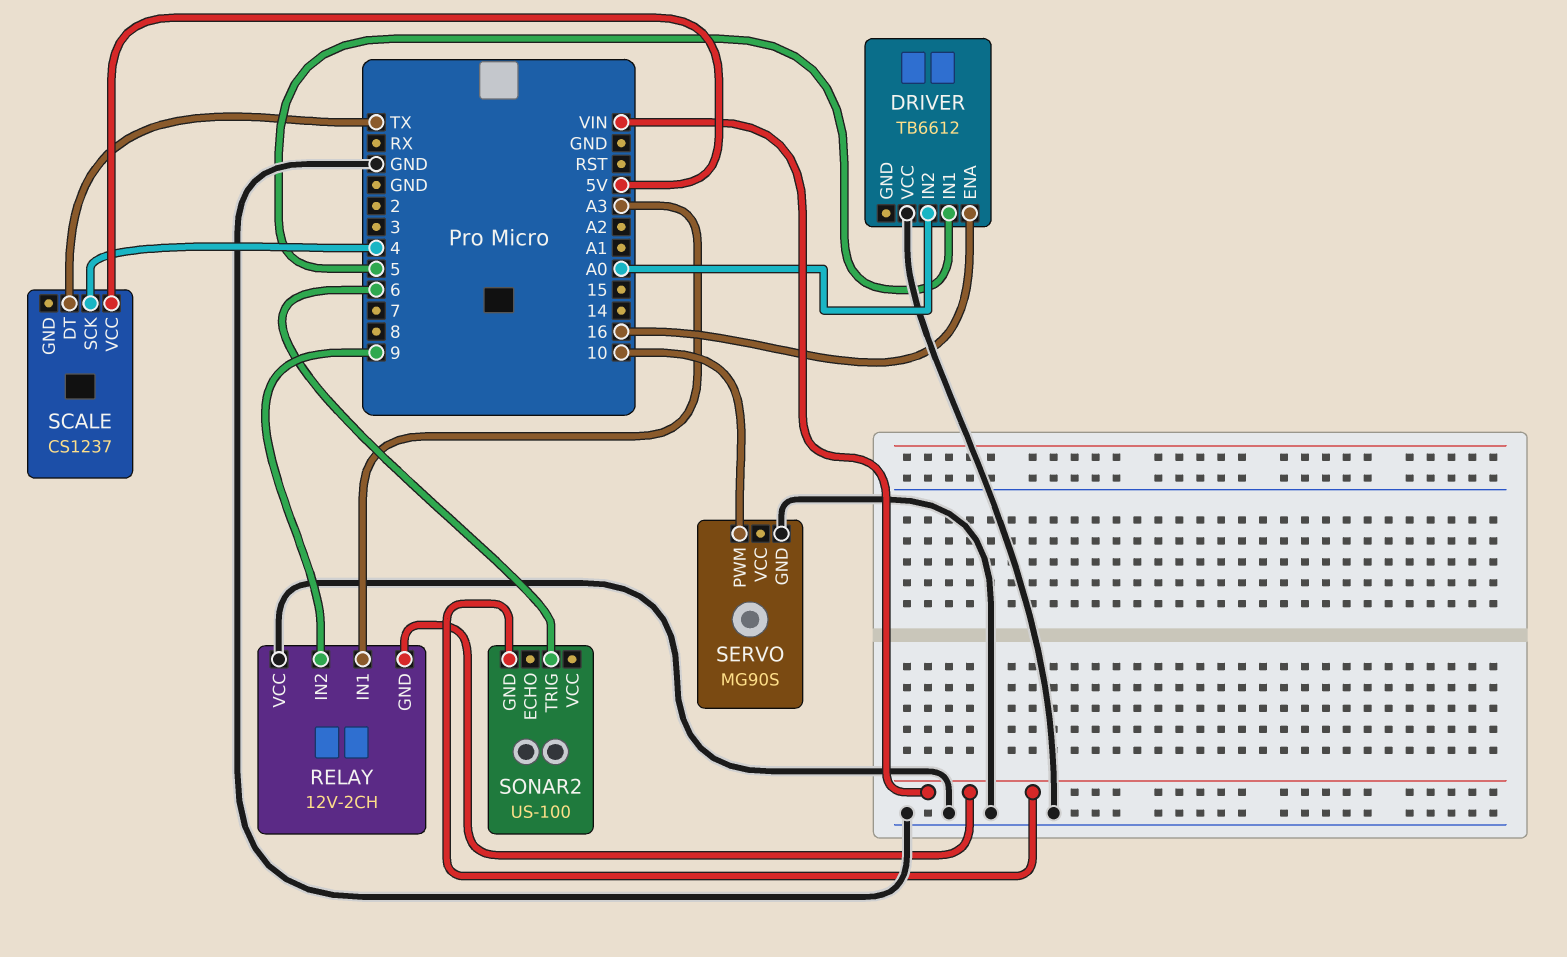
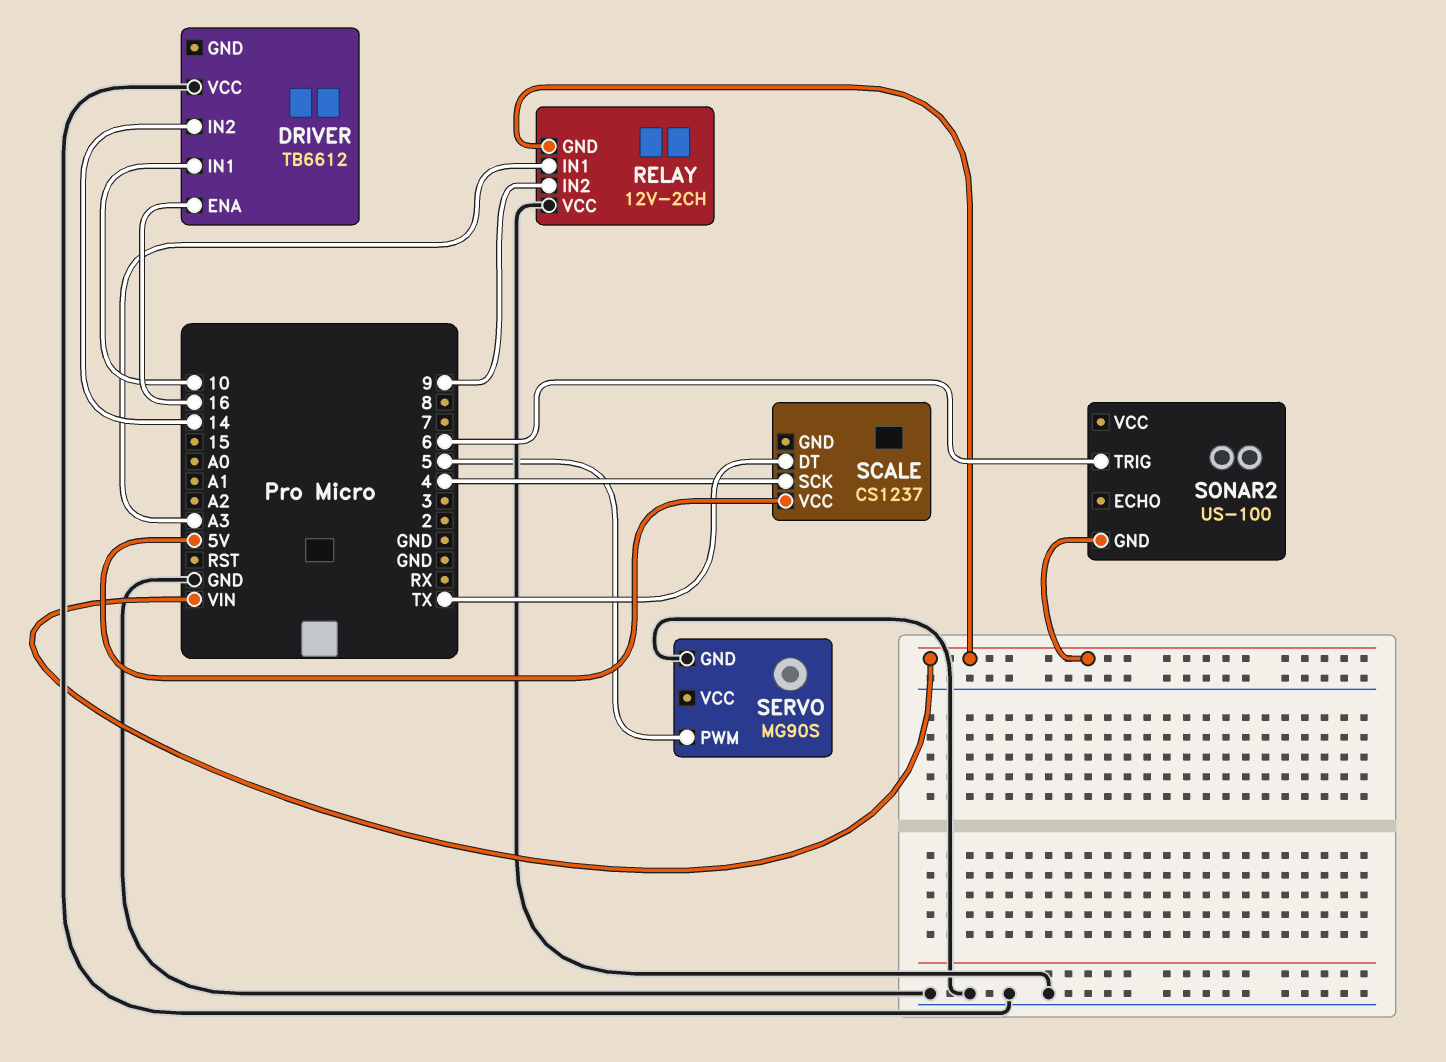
DRIVER pin IN1: 5 -> 10
DRIVER pin IN2: A0 -> 14
SERVO pin PWM: 10 -> 5

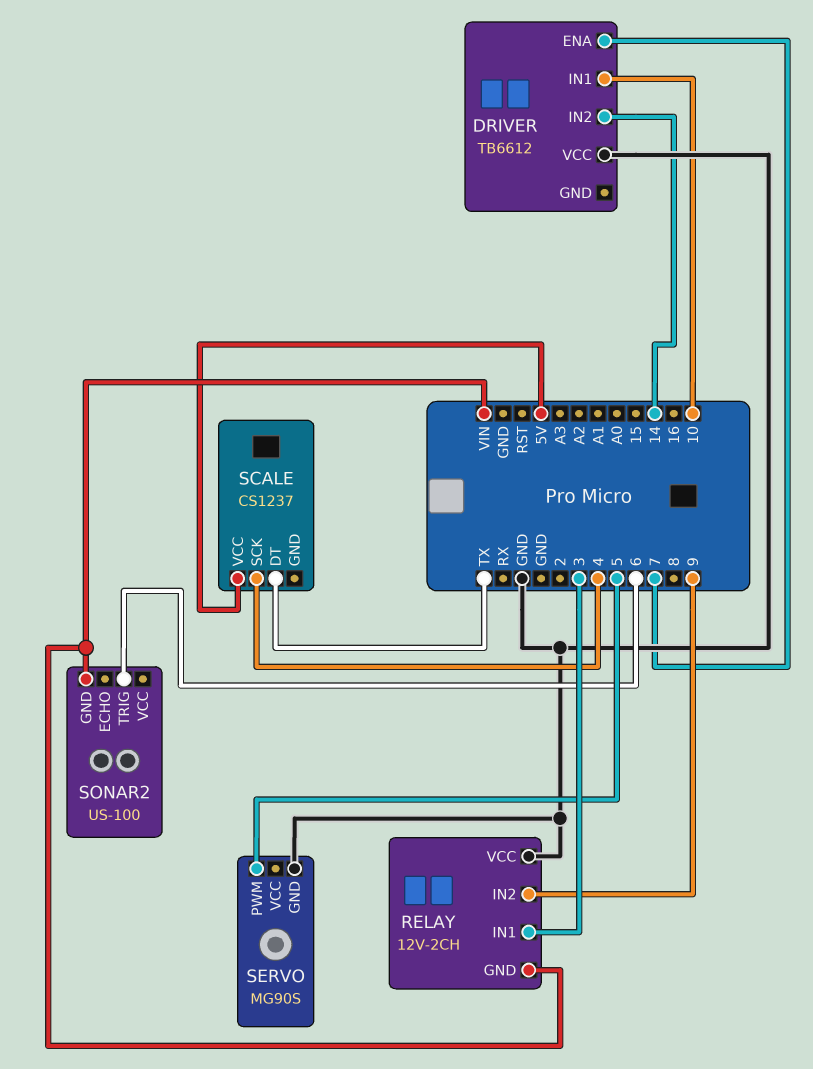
DRIVER pin ENA: 16 -> 7
RELAY pin IN1: A3 -> 3

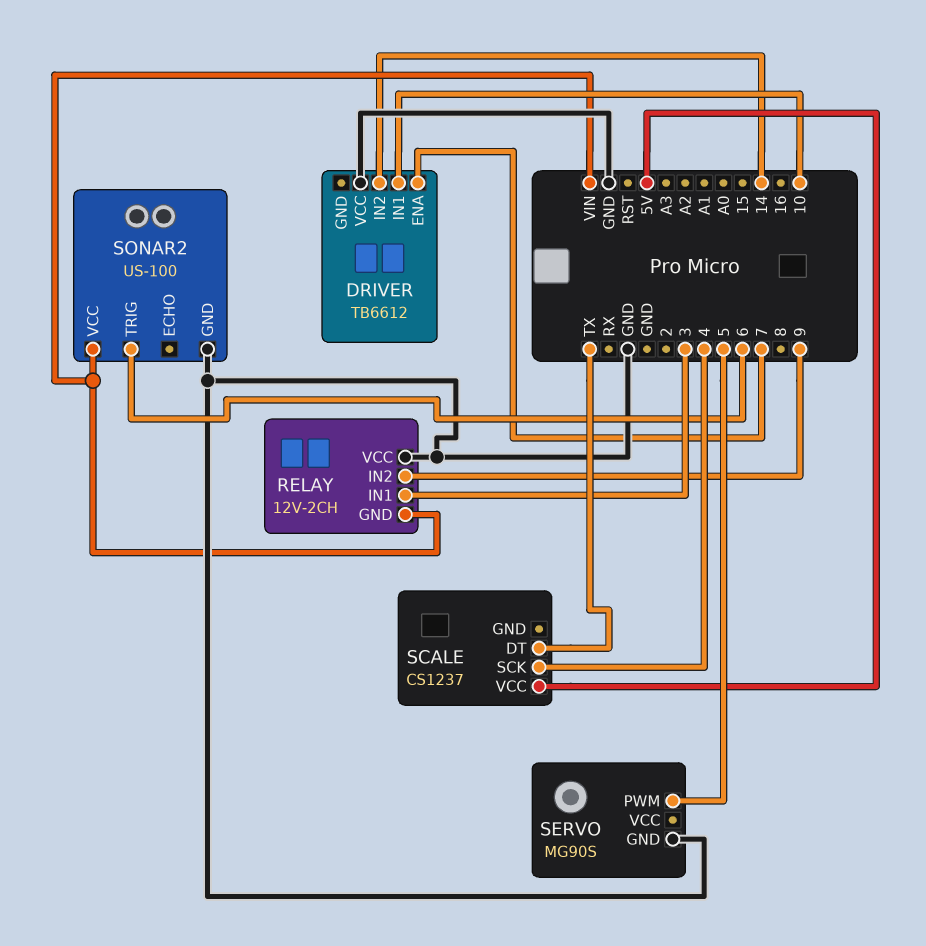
SONAR2 pin GND: VIN -> GND
SONAR2 pin VCC: none -> VIN

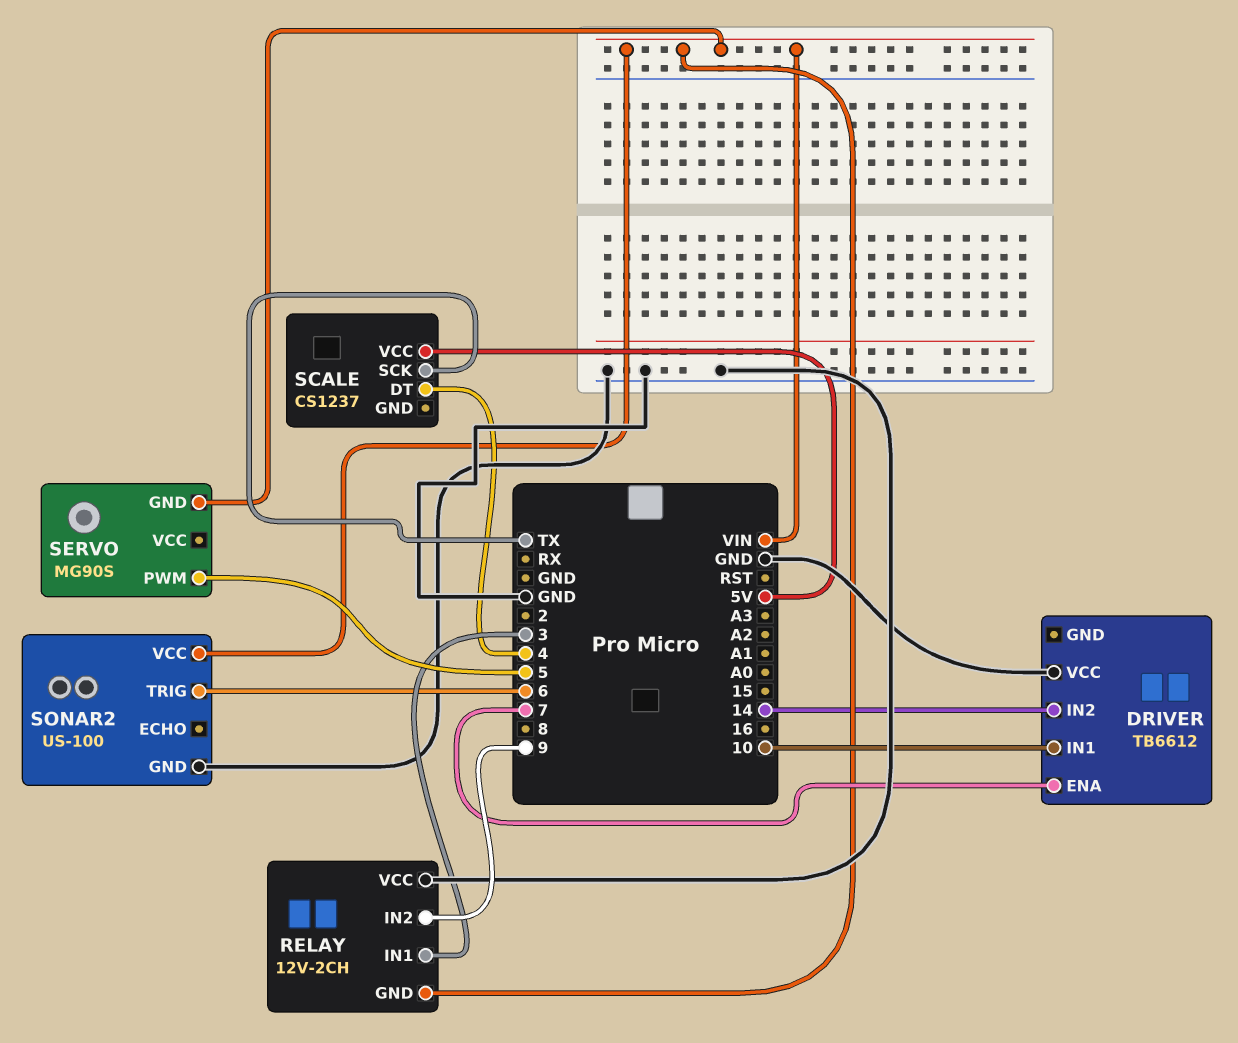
SCALE pin DT: TX -> 4
SCALE pin SCK: 4 -> TX
SERVO pin GND: GND -> VIN

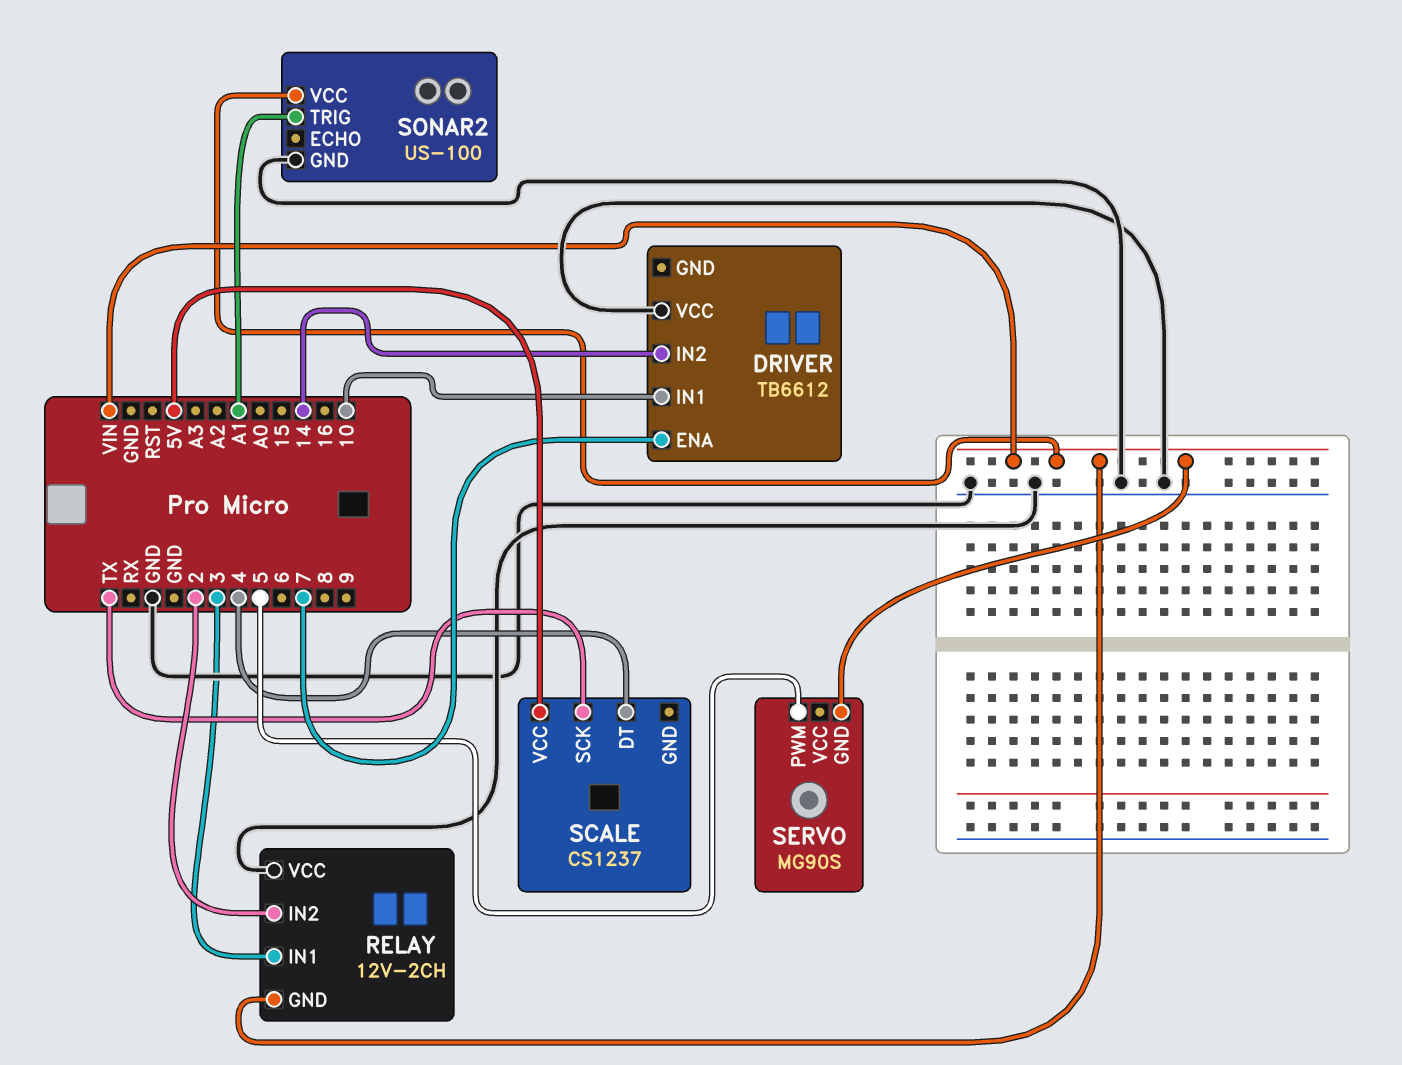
RELAY pin IN2: 9 -> 2
SONAR2 pin TRIG: 6 -> A1

